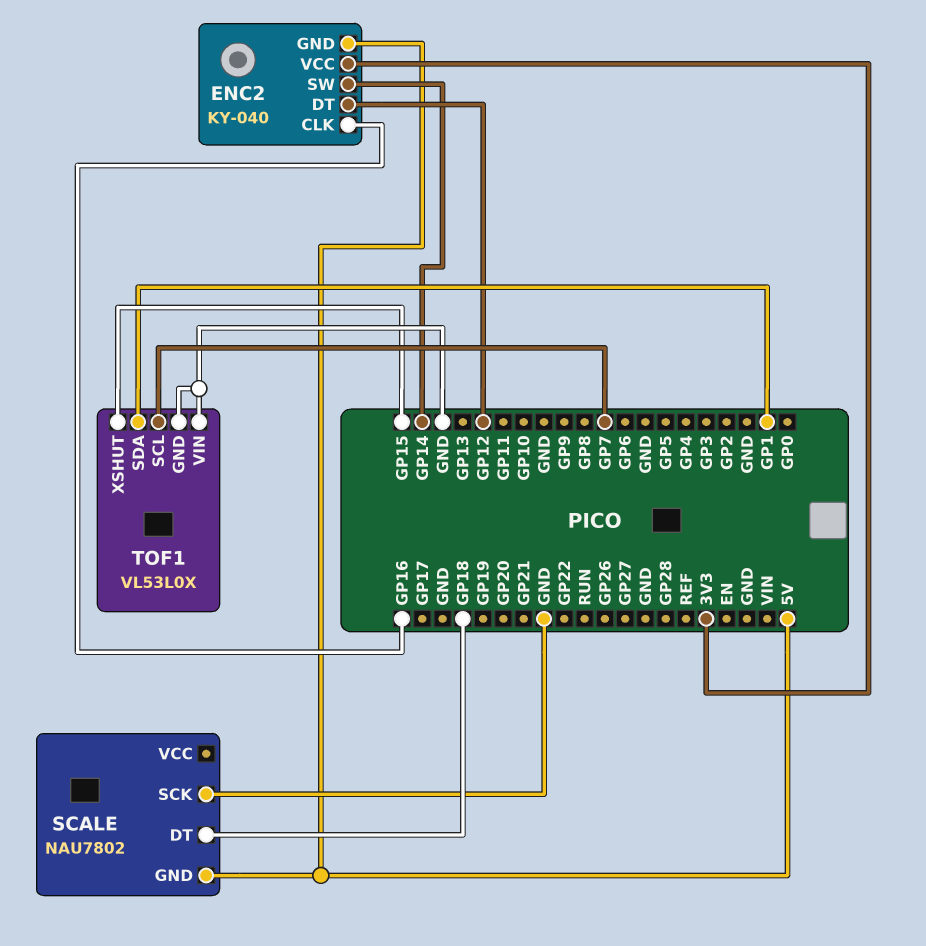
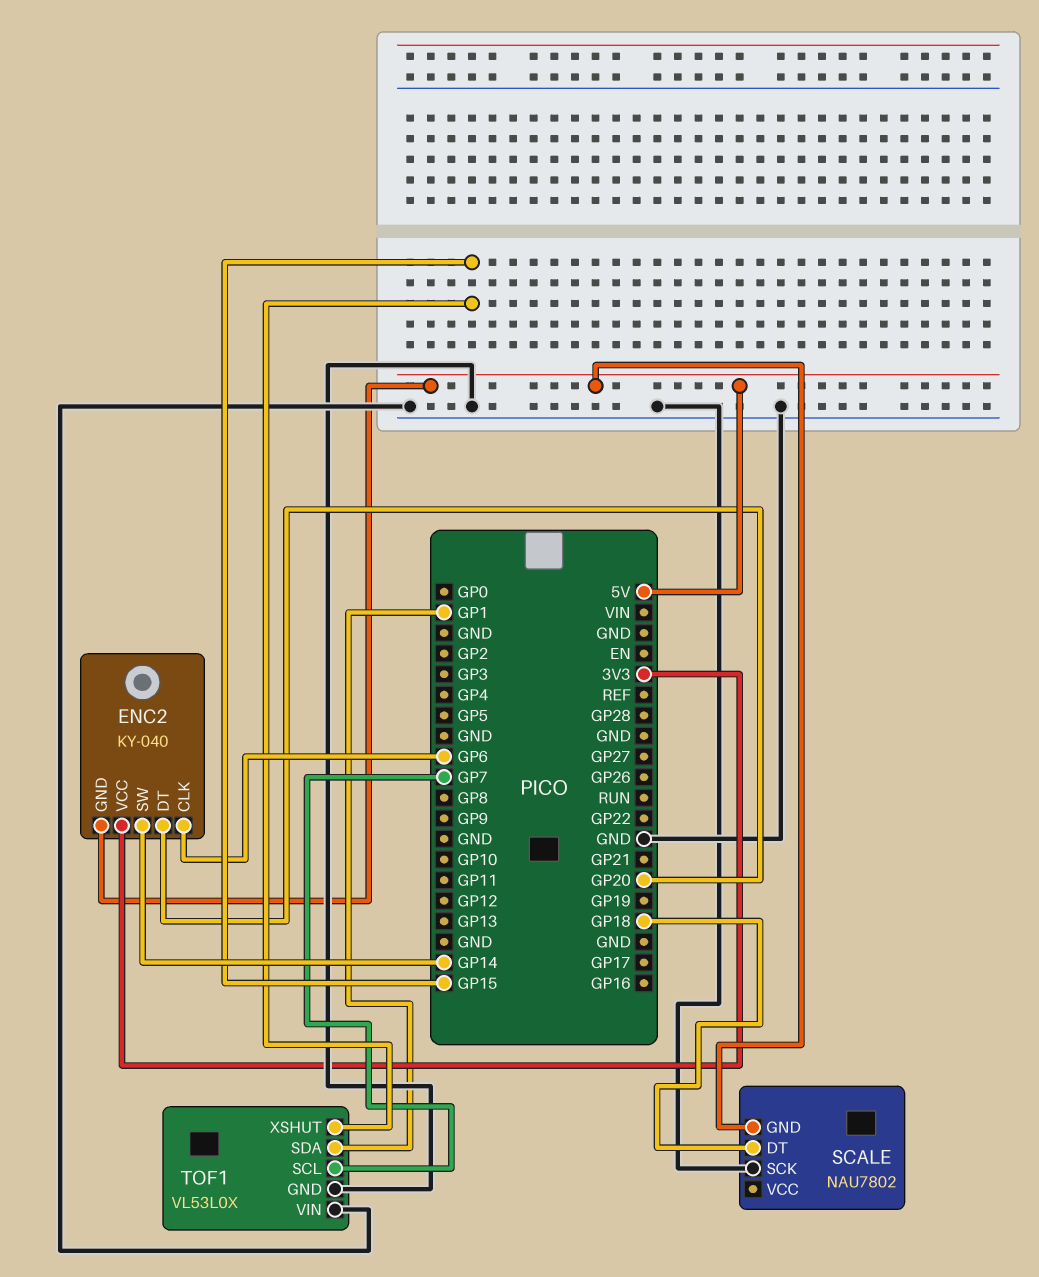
ENC2 pin CLK: GP16 -> GP6
ENC2 pin DT: GP12 -> GP20

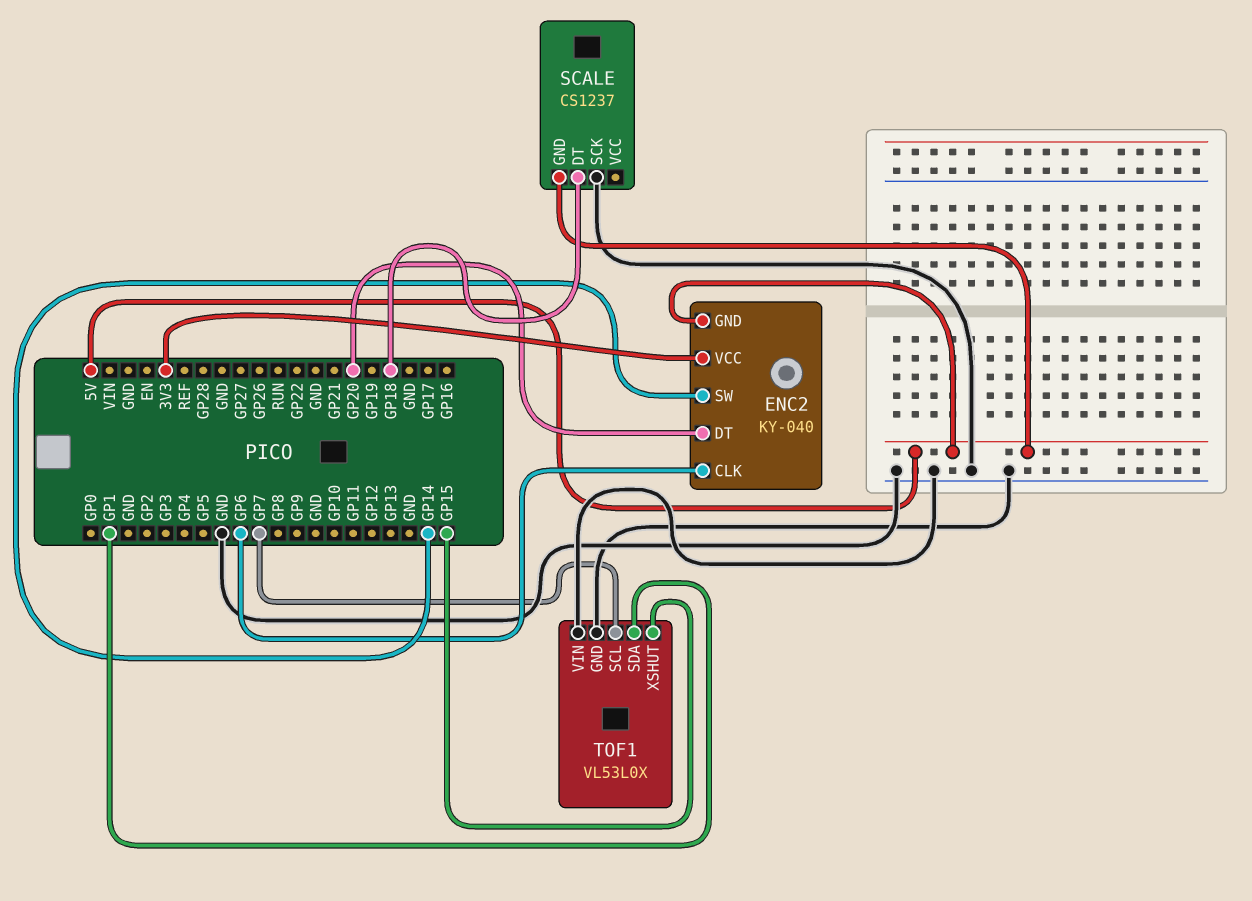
SCALE: NAU7802 -> CS1237

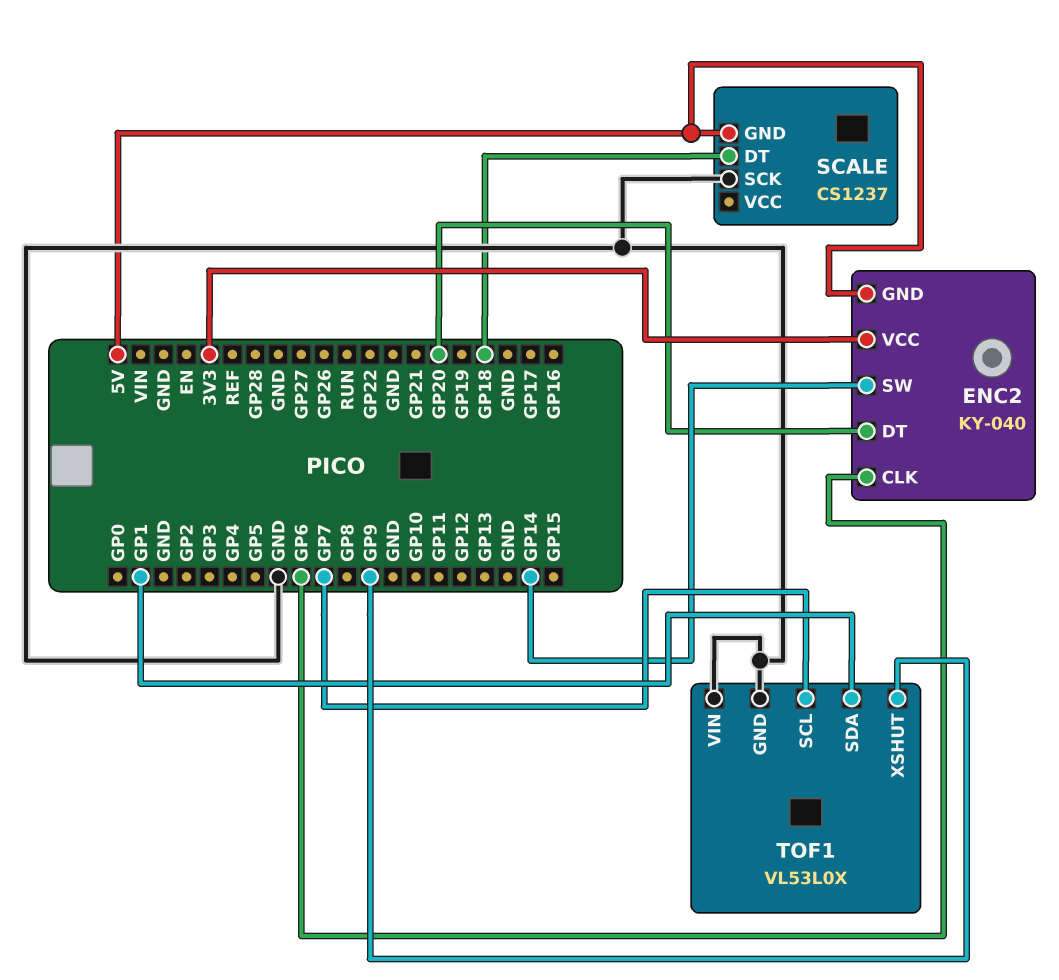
TOF1 pin XSHUT: GP15 -> GP9

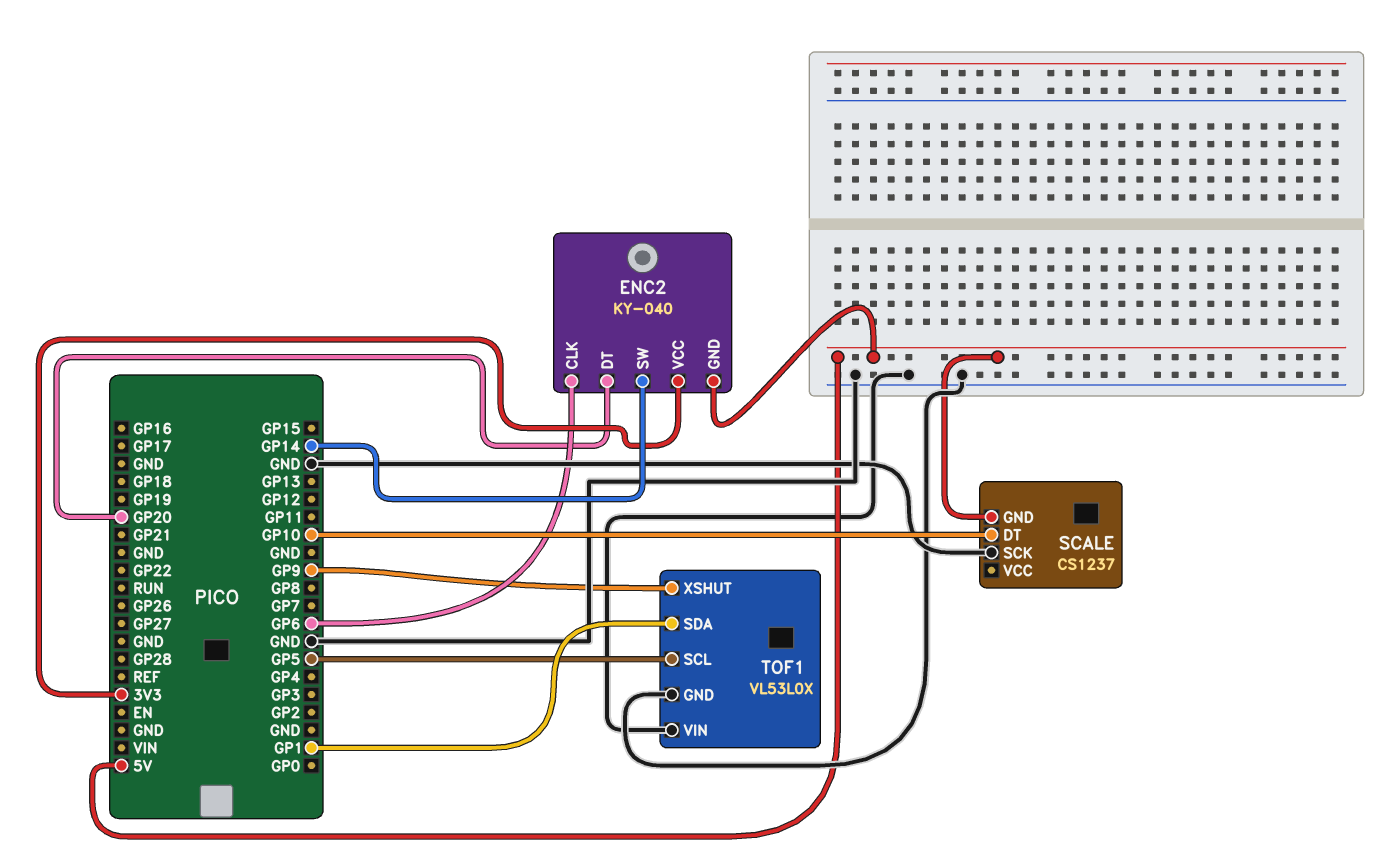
SCALE pin DT: GP18 -> GP10
TOF1 pin SCL: GP7 -> GP5

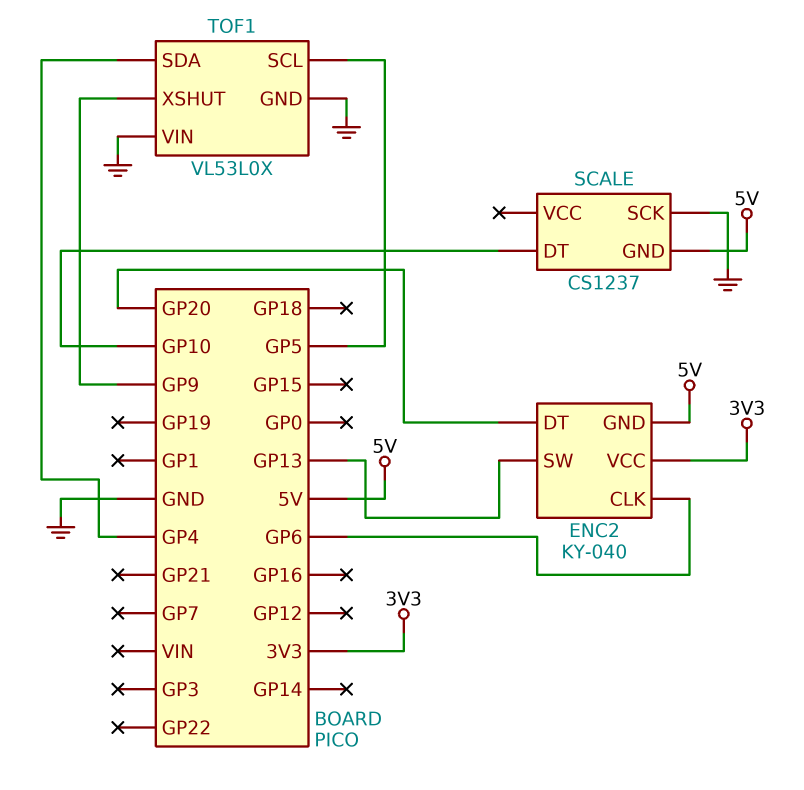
ENC2 pin SW: GP14 -> GP13
TOF1 pin SDA: GP1 -> GP4

